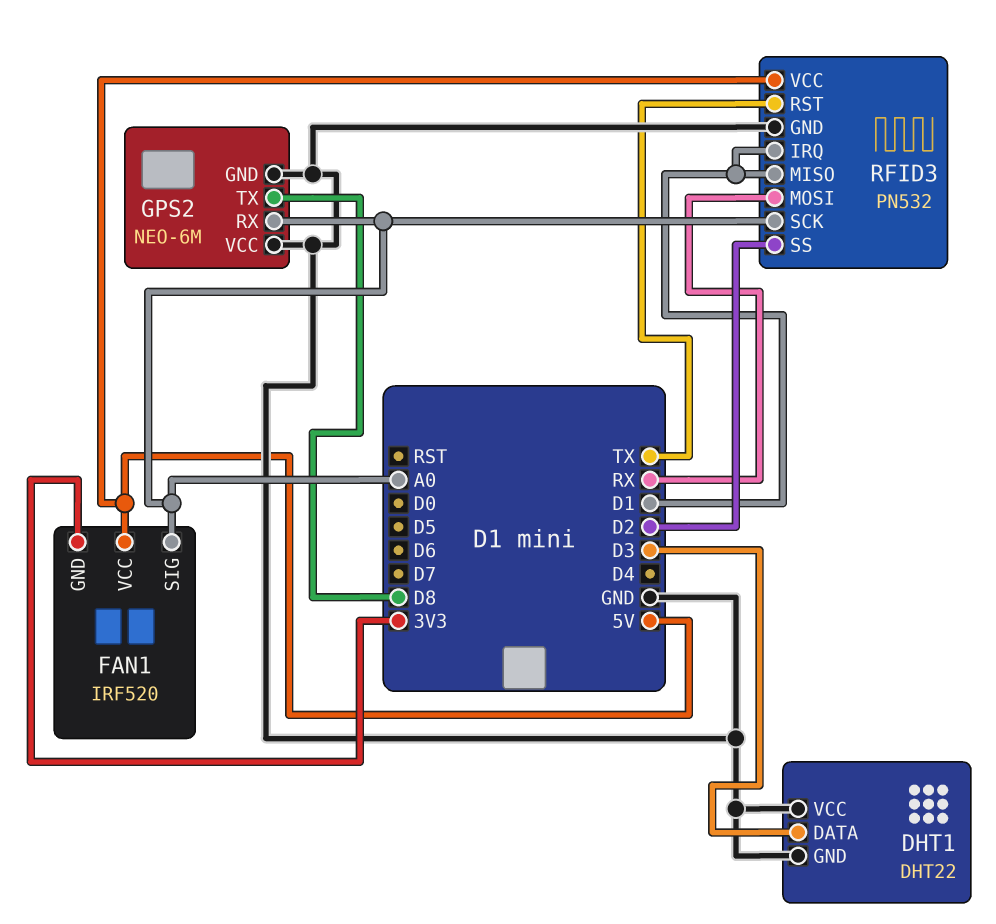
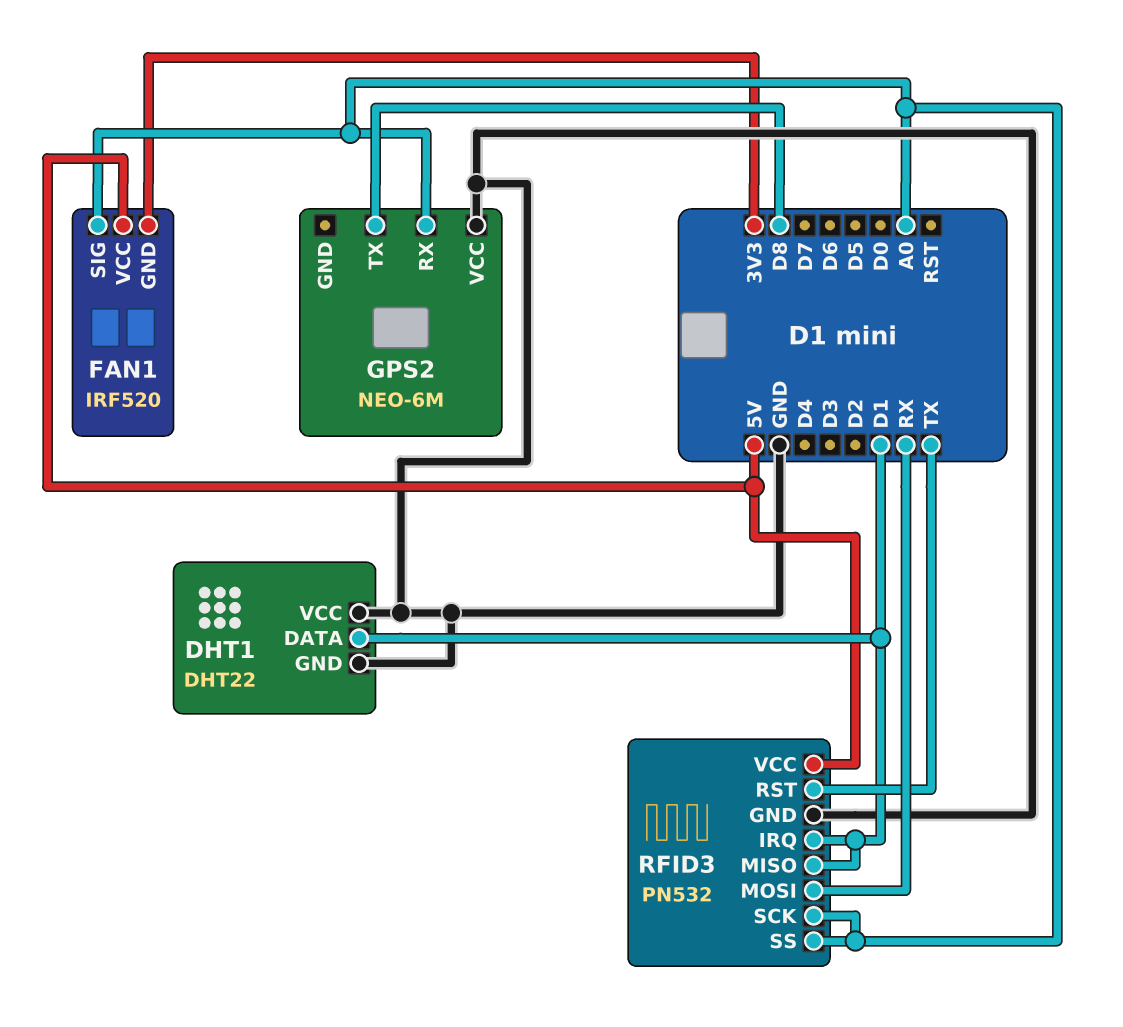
DHT1 pin DATA: D3 -> D1
GPS2 pin GND: GND -> none
RFID3 pin SS: D2 -> A0

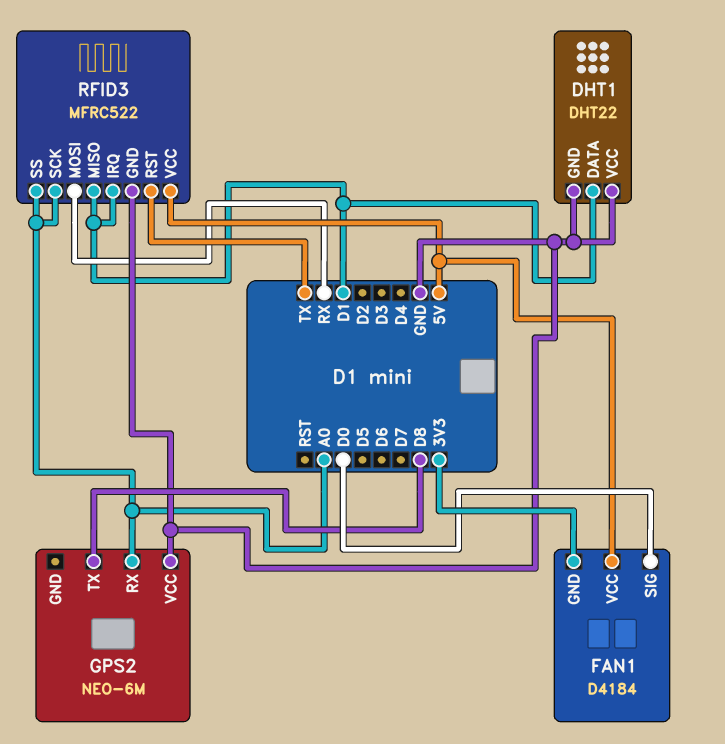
FAN1: IRF520 -> D4184
FAN1 pin SIG: A0 -> D0
RFID3: PN532 -> MFRC522

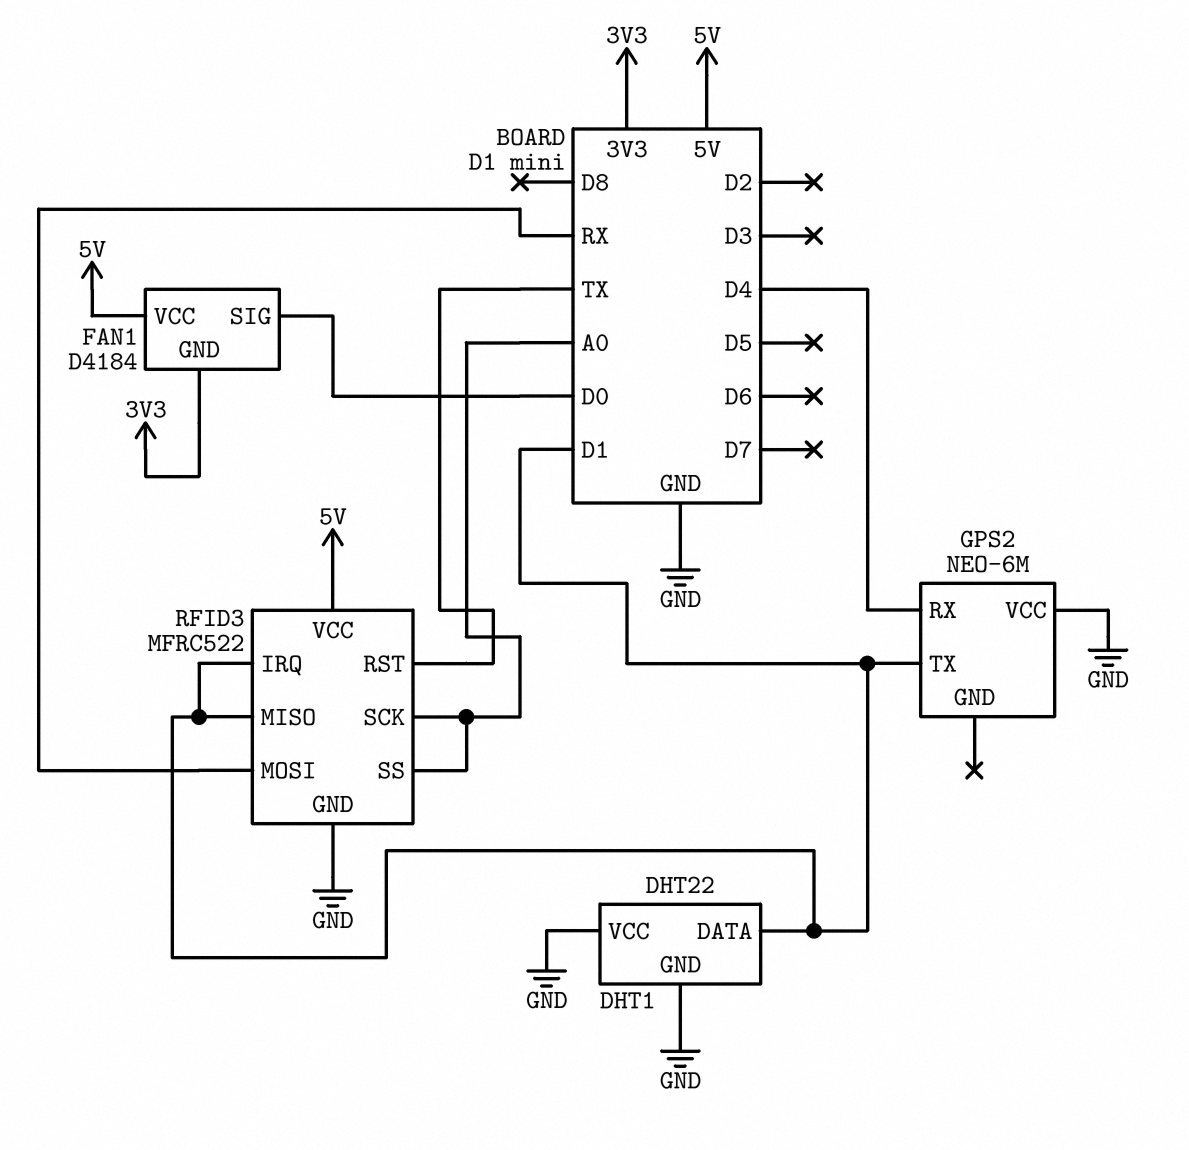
GPS2 pin RX: A0 -> D4
GPS2 pin TX: D8 -> D1

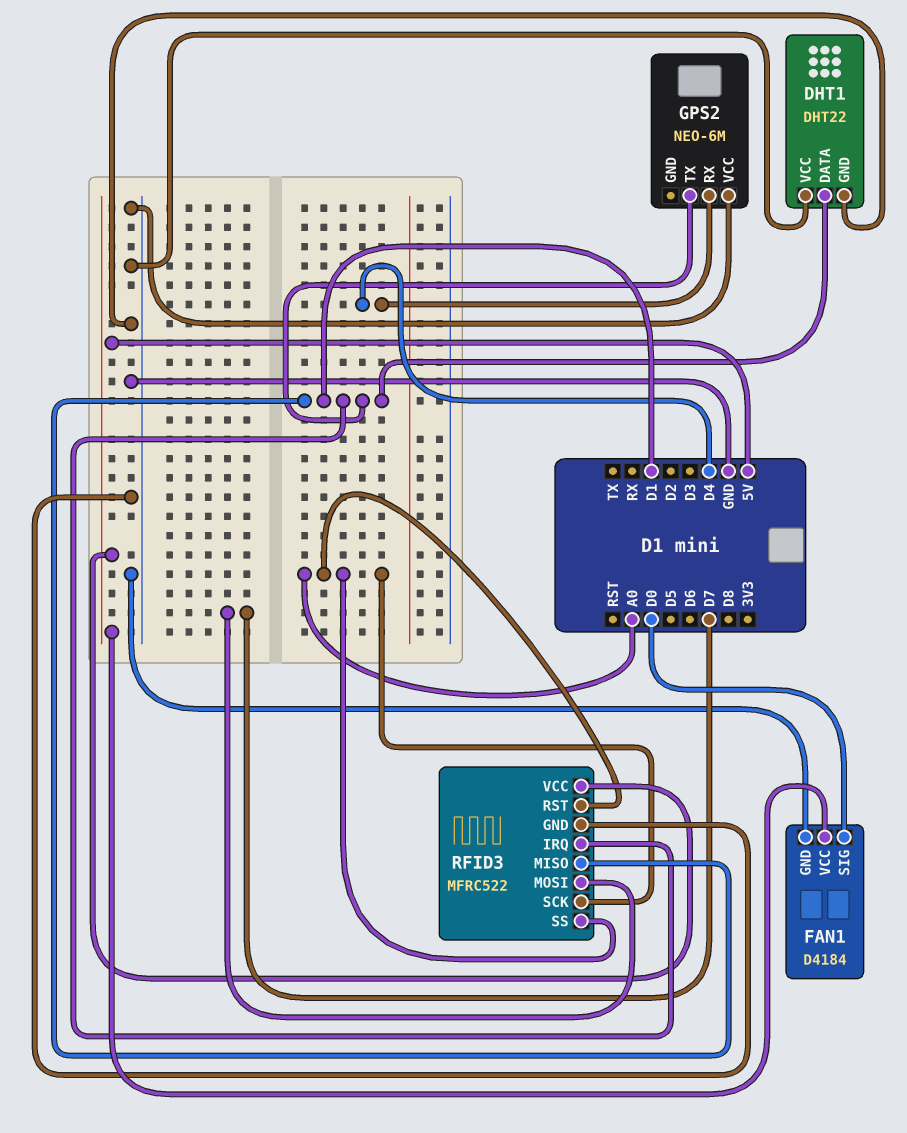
FAN1 pin GND: 3V3 -> GND
RFID3 pin MOSI: RX -> D7
RFID3 pin RST: TX -> A0

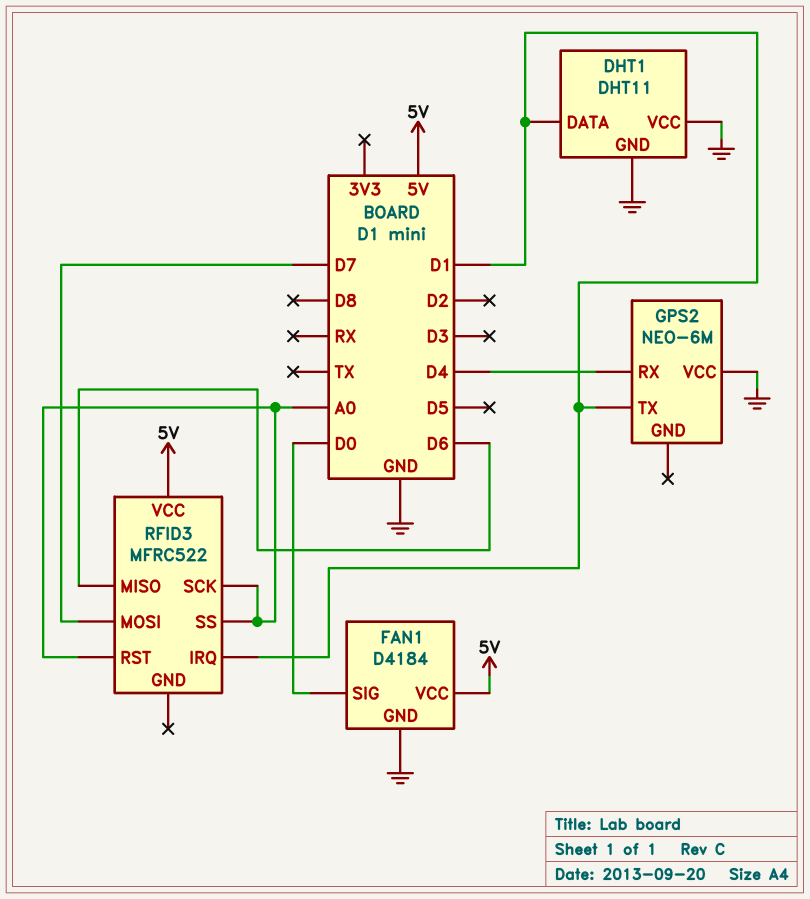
DHT1: DHT22 -> DHT11
RFID3 pin GND: GND -> none
RFID3 pin MISO: D1 -> D6

